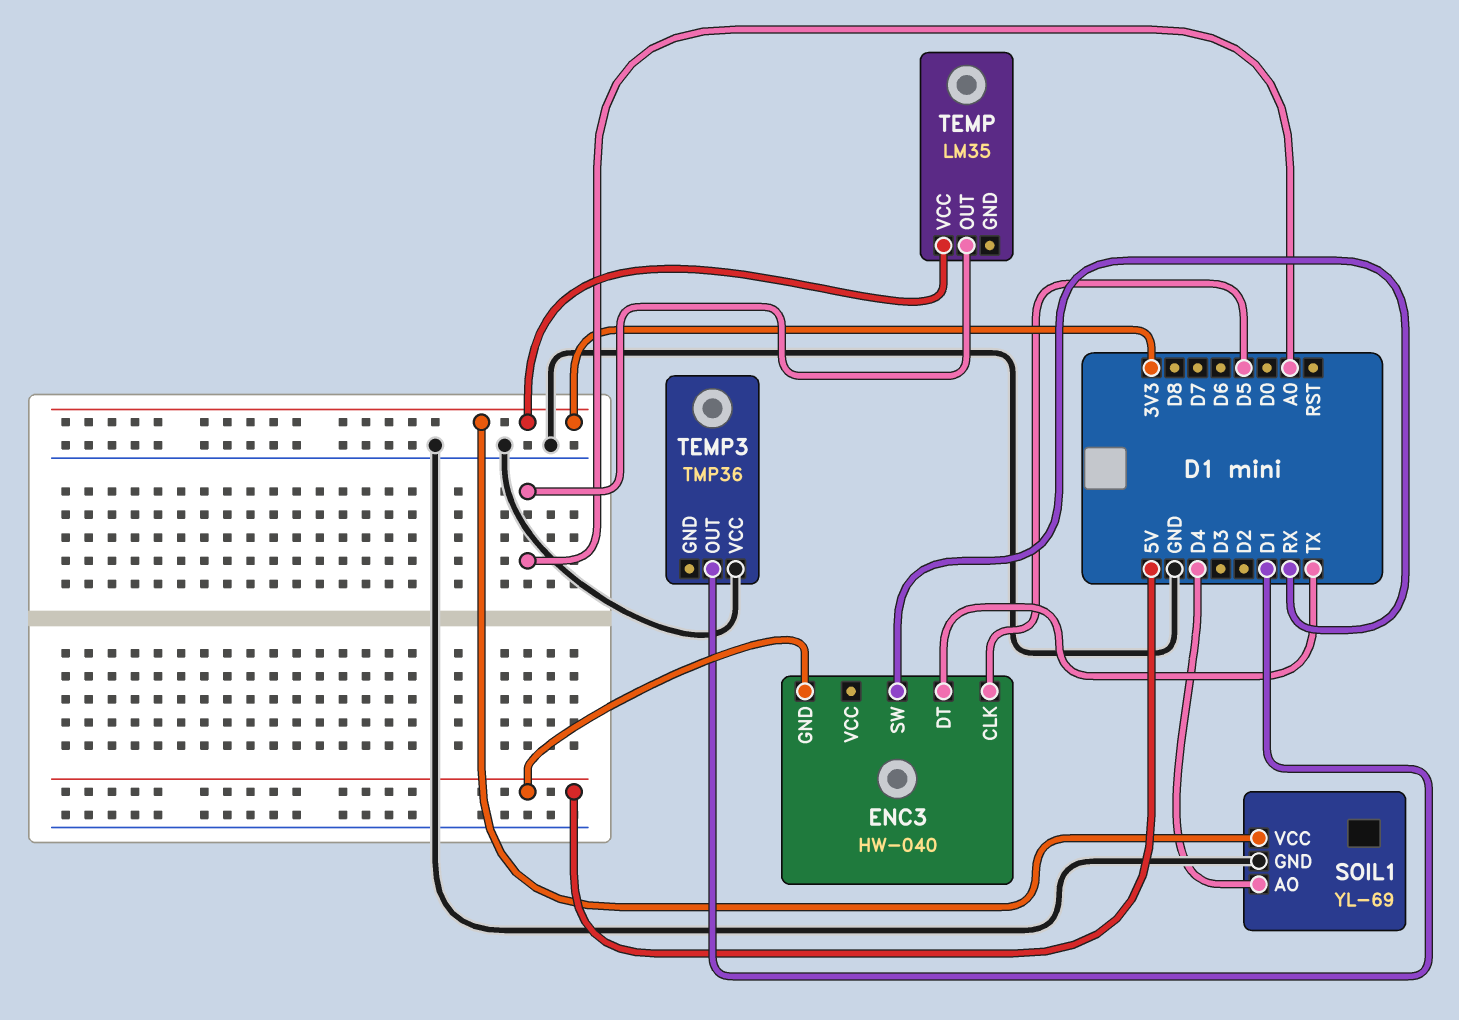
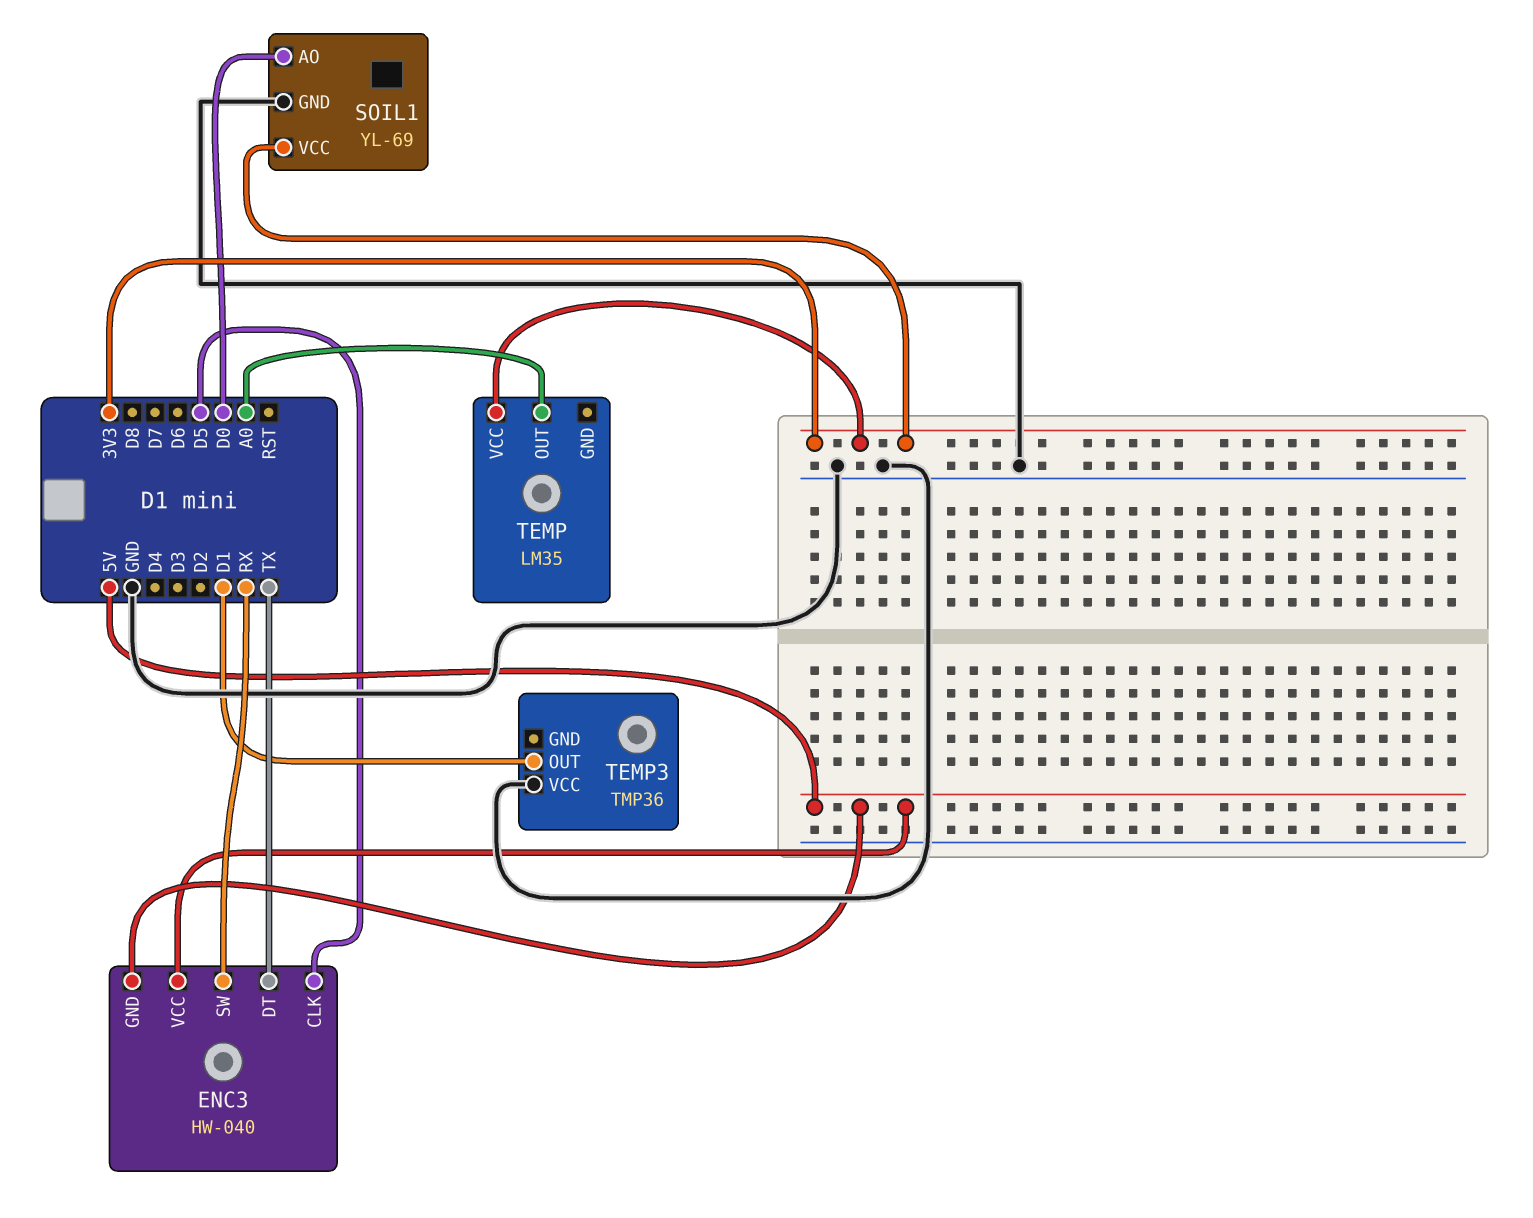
ENC3 pin VCC: none -> 5V
SOIL1 pin AO: D4 -> D0

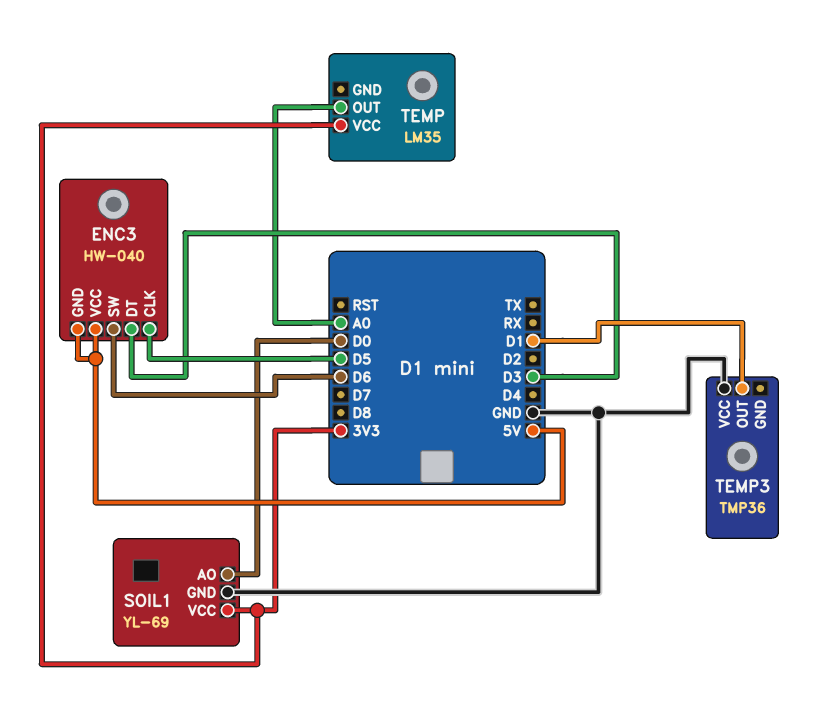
ENC3 pin DT: TX -> D3
ENC3 pin SW: RX -> D6

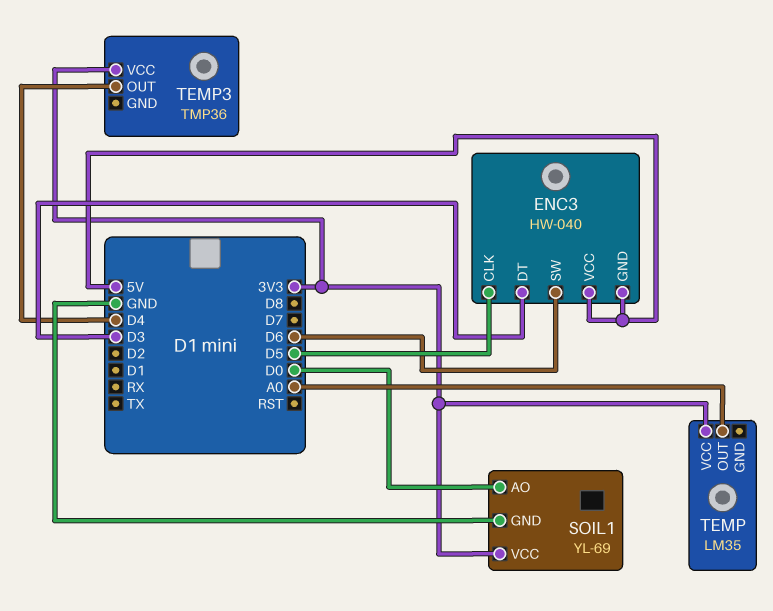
TEMP3 pin OUT: D1 -> D4
TEMP3 pin VCC: GND -> 3V3

